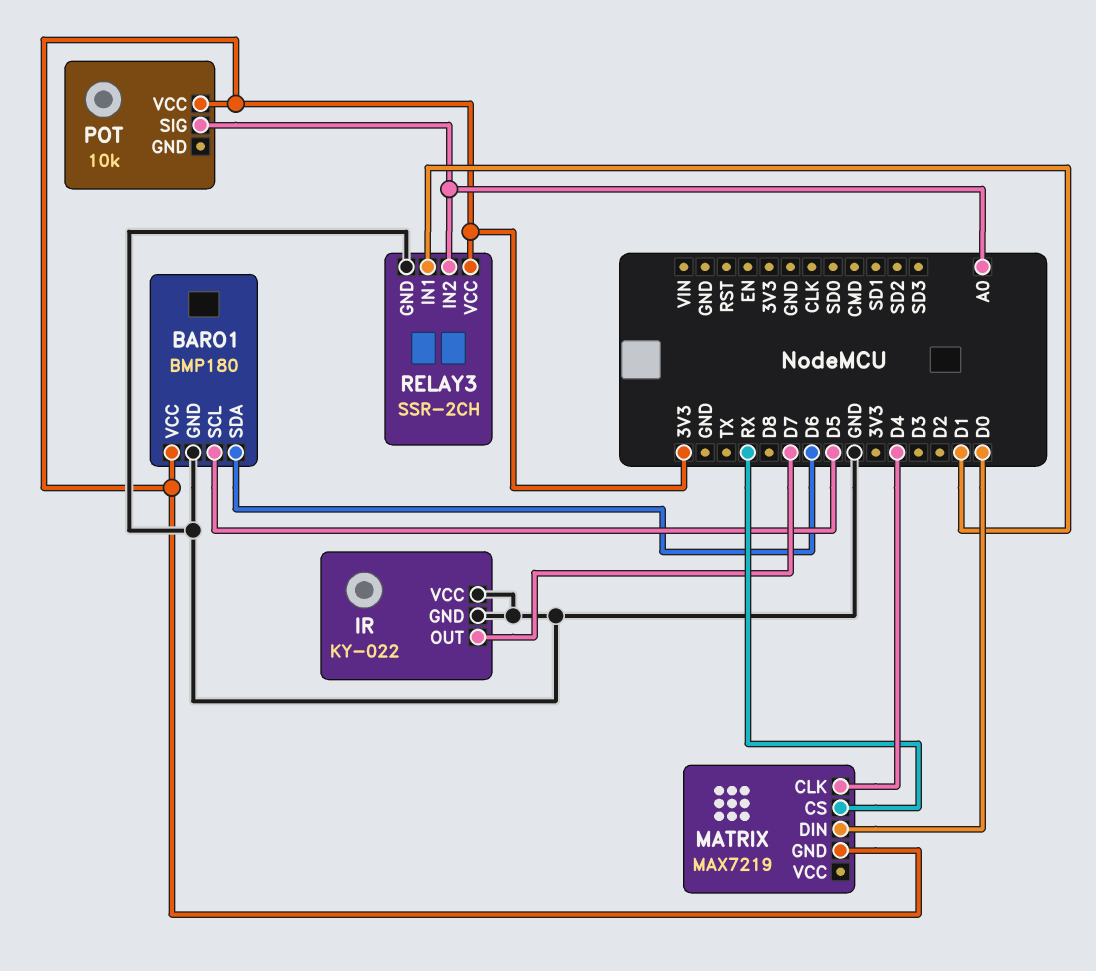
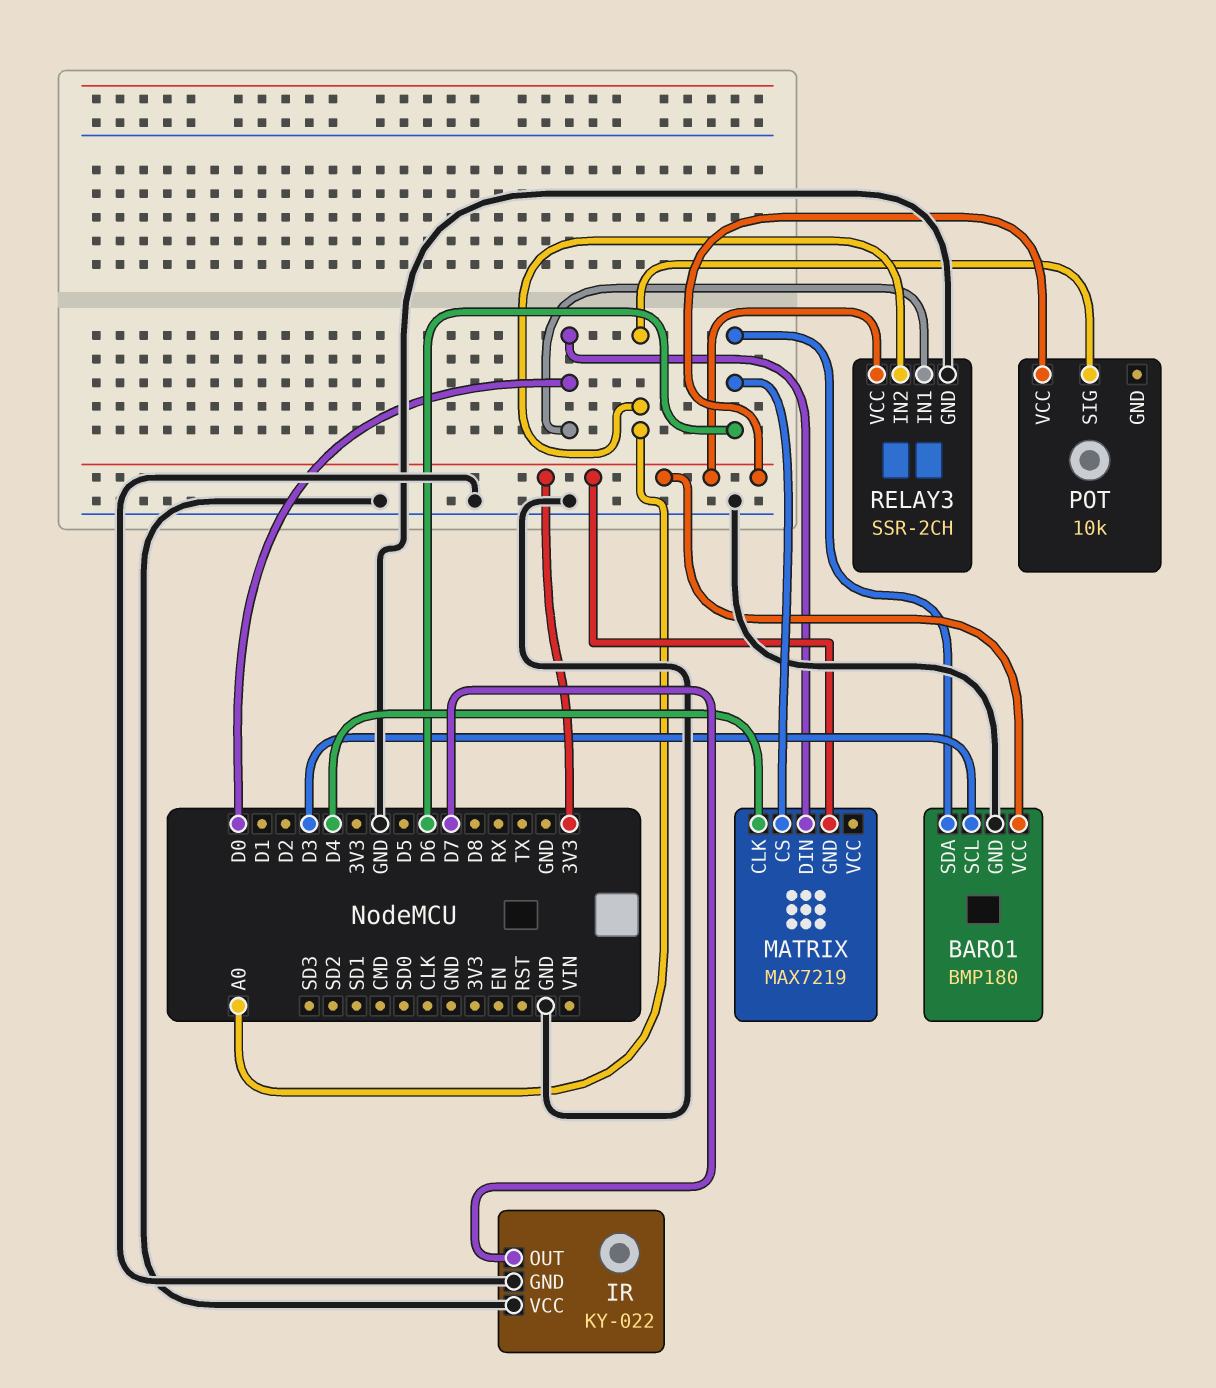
BARO1 pin SCL: D5 -> D3
MATRIX pin CS: RX -> D6
RELAY3 pin IN1: D1 -> D0

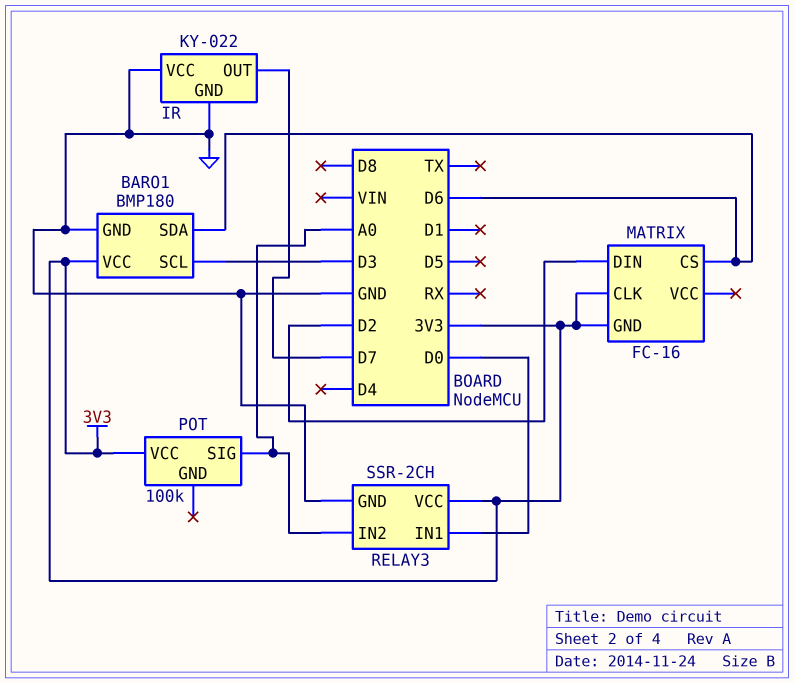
MATRIX: MAX7219 -> FC-16
MATRIX pin CLK: D4 -> 3V3
MATRIX pin DIN: D0 -> D2
POT: 10k -> 100k

